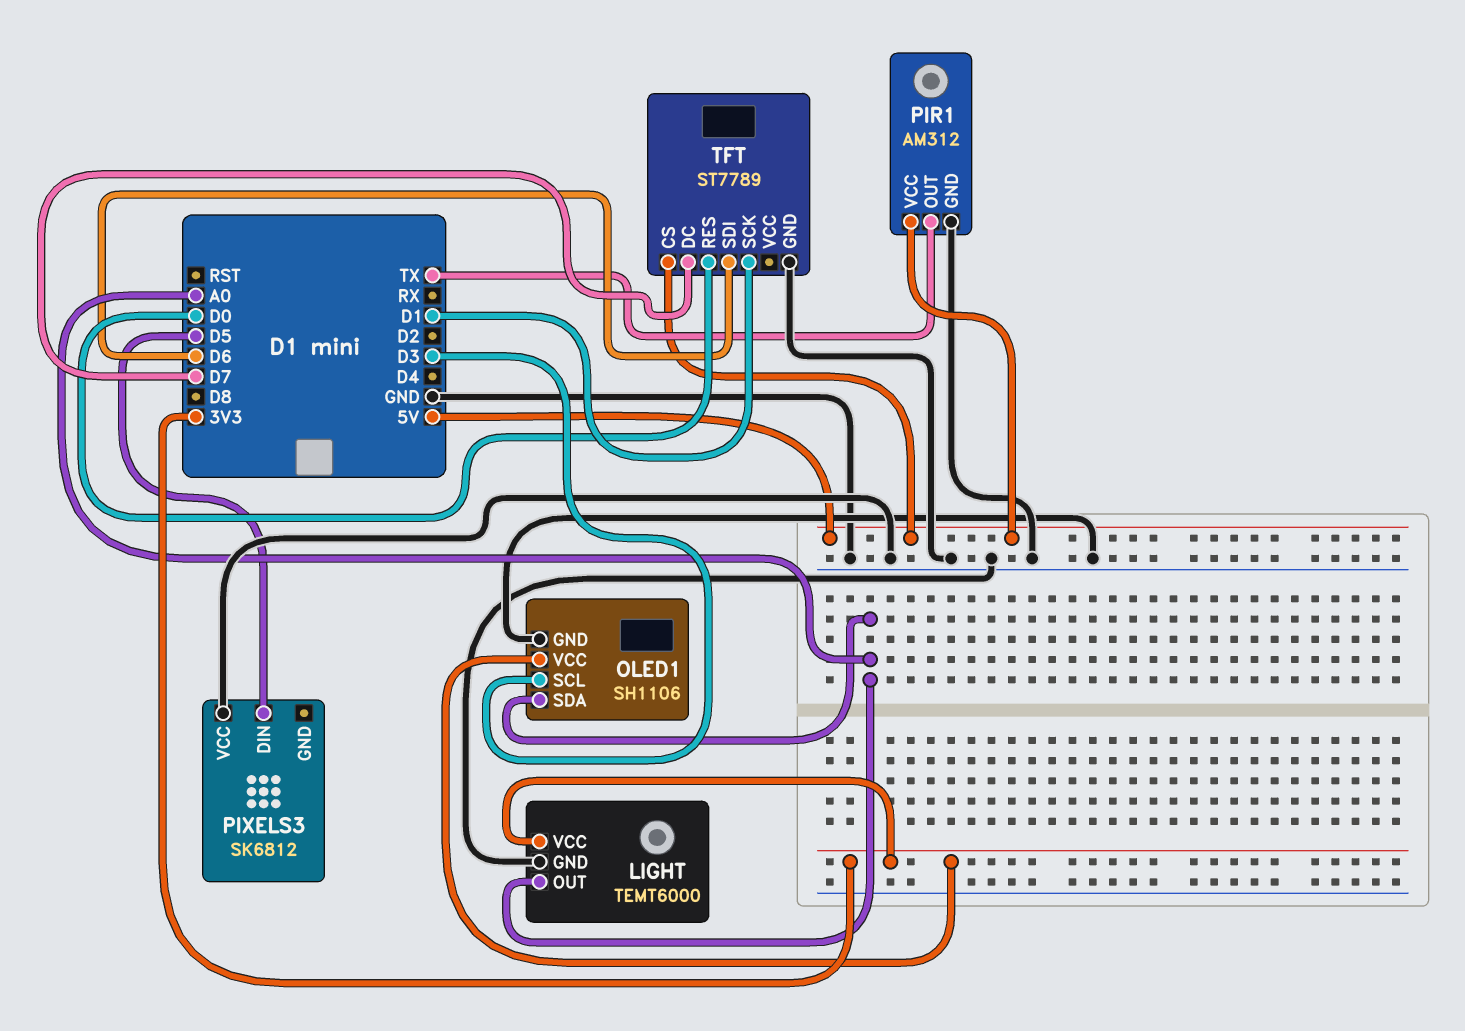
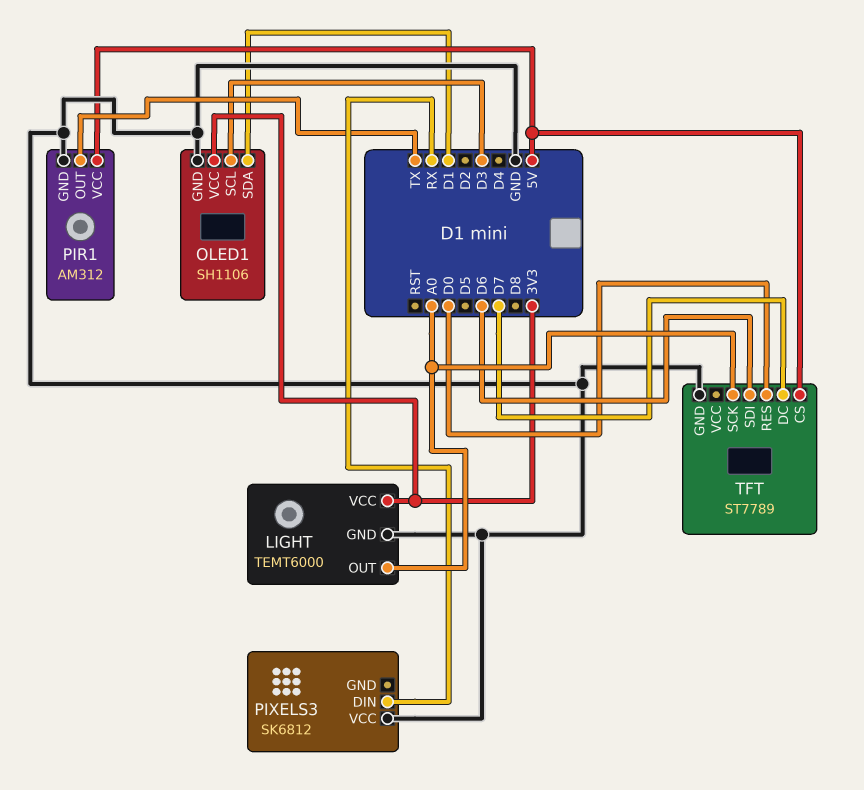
OLED1 pin SDA: A0 -> D1
PIXELS3 pin DIN: D5 -> RX
TFT pin SCK: D1 -> A0

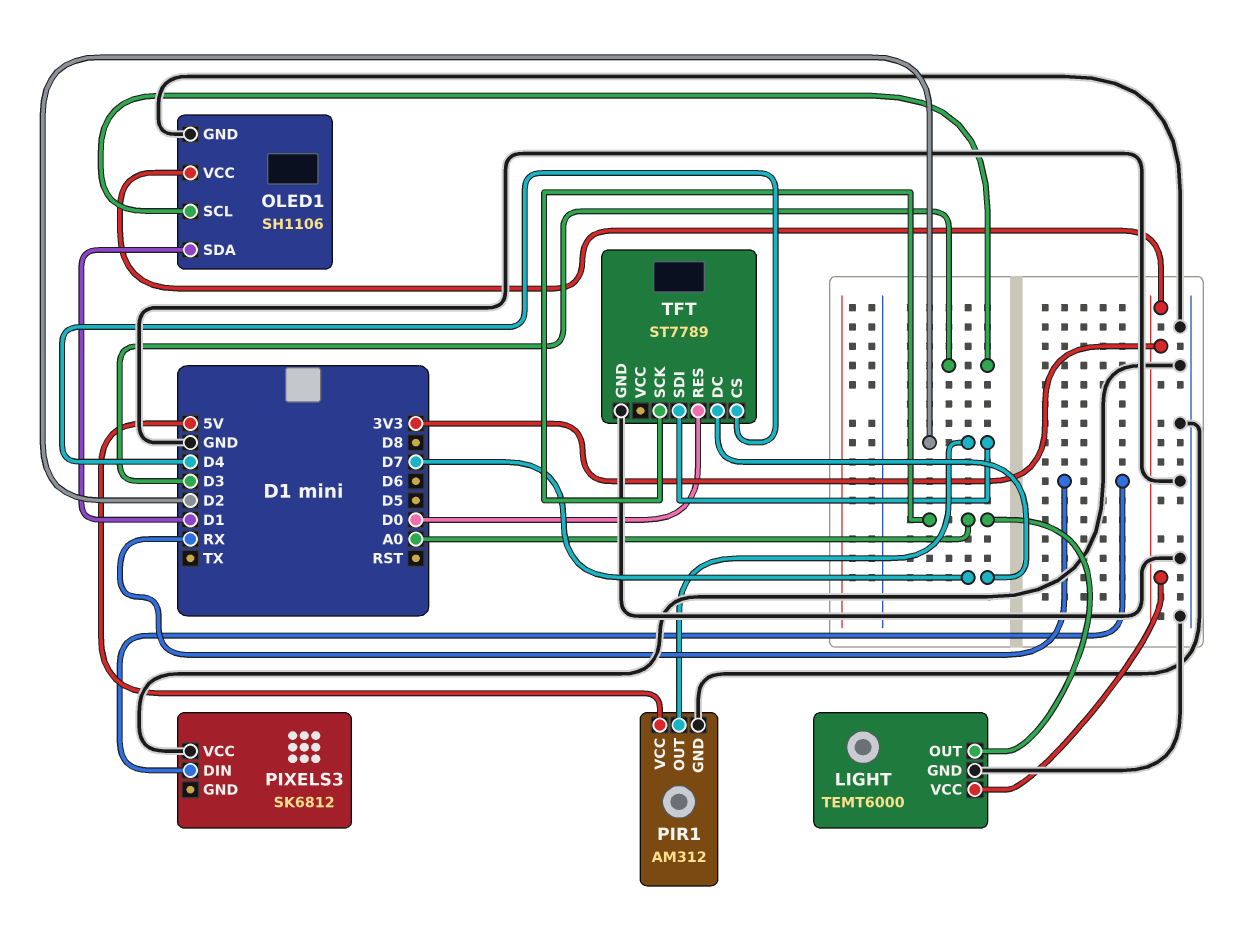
PIR1 pin OUT: TX -> D2
TFT pin CS: 5V -> D4
TFT pin SDI: D6 -> D2

